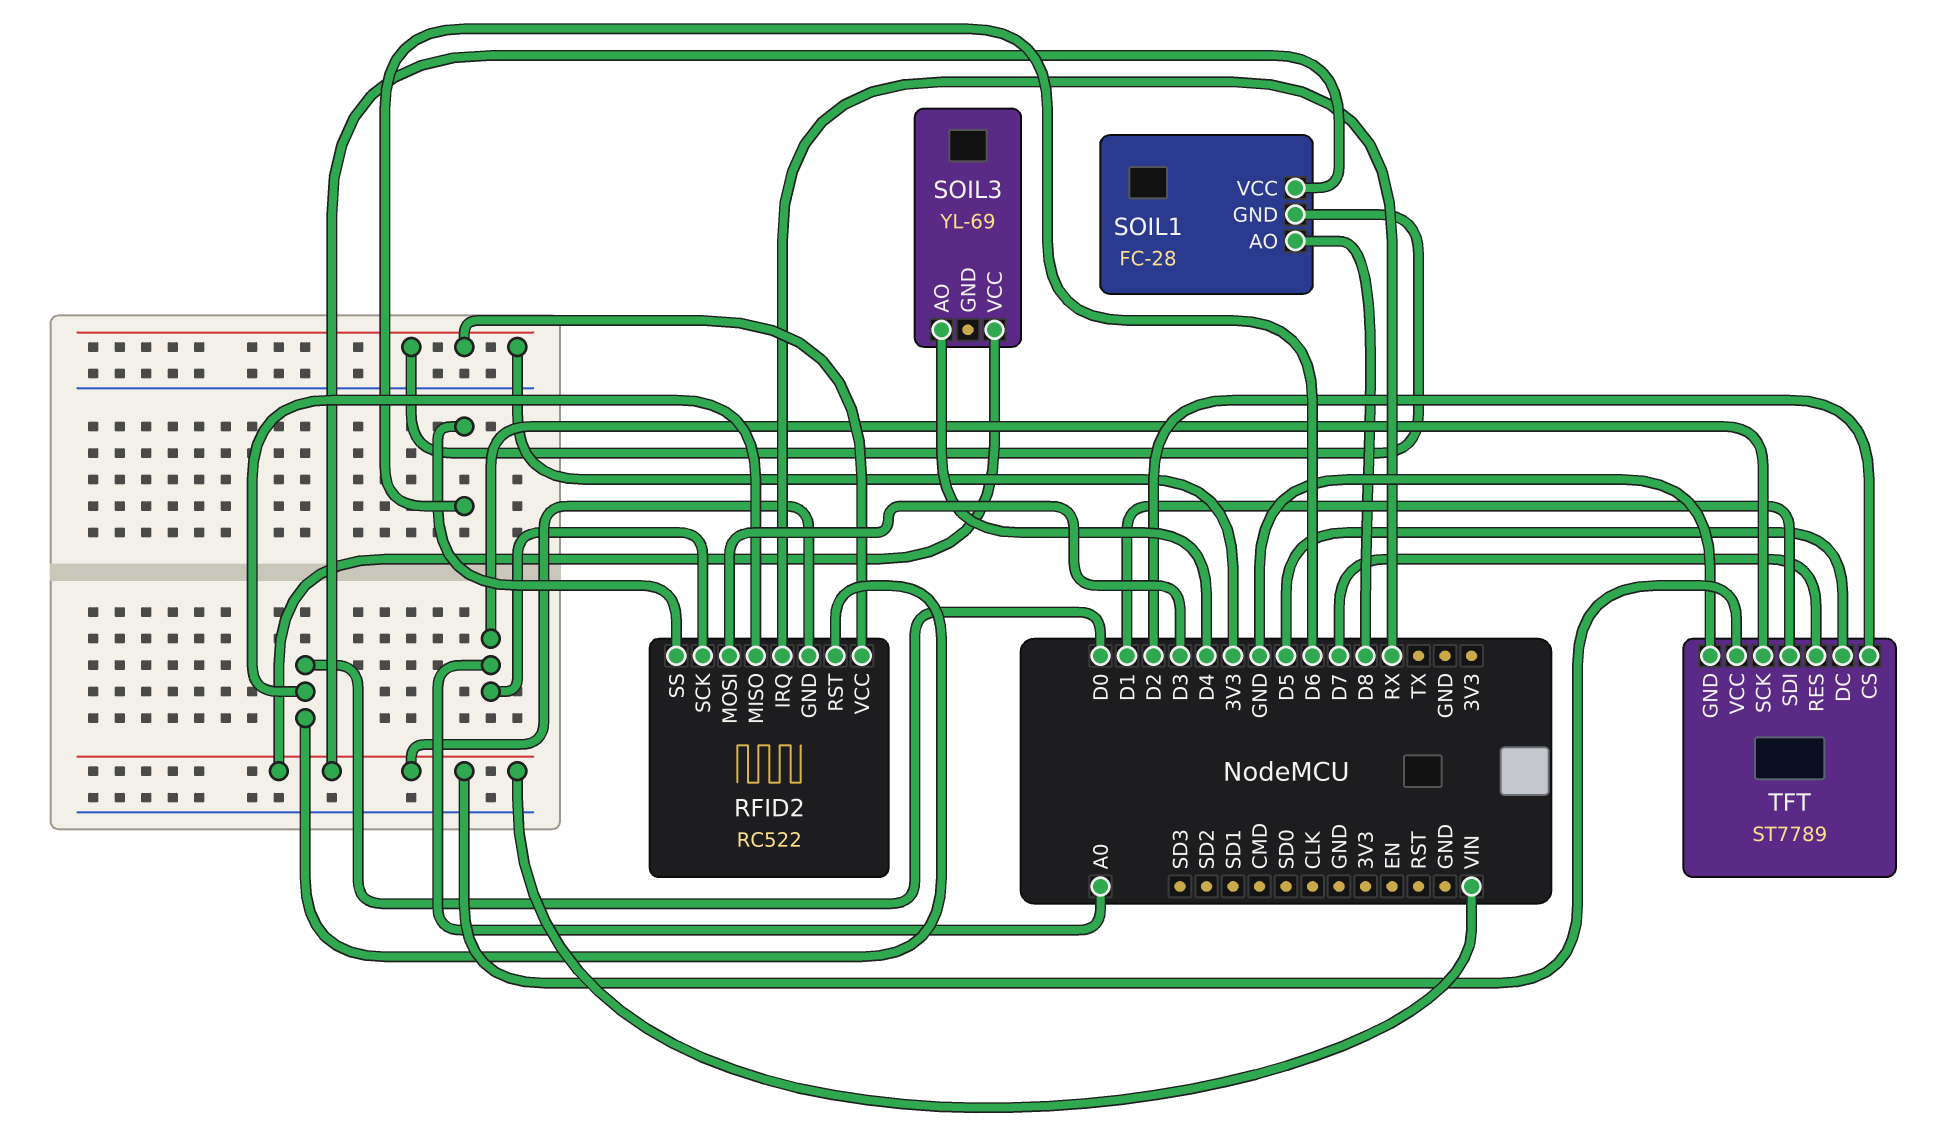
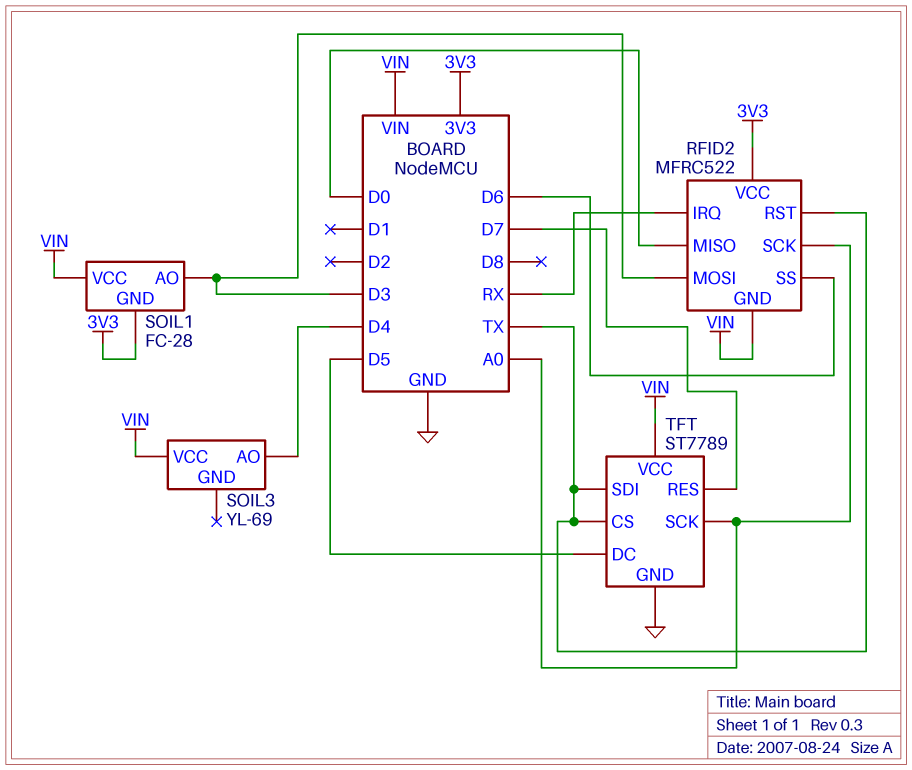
RFID2: RC522 -> MFRC522
RFID2 pin RST: D0 -> TX
SOIL1 pin AO: D8 -> D3
TFT pin CS: D2 -> TX
TFT pin SDI: D1 -> TX

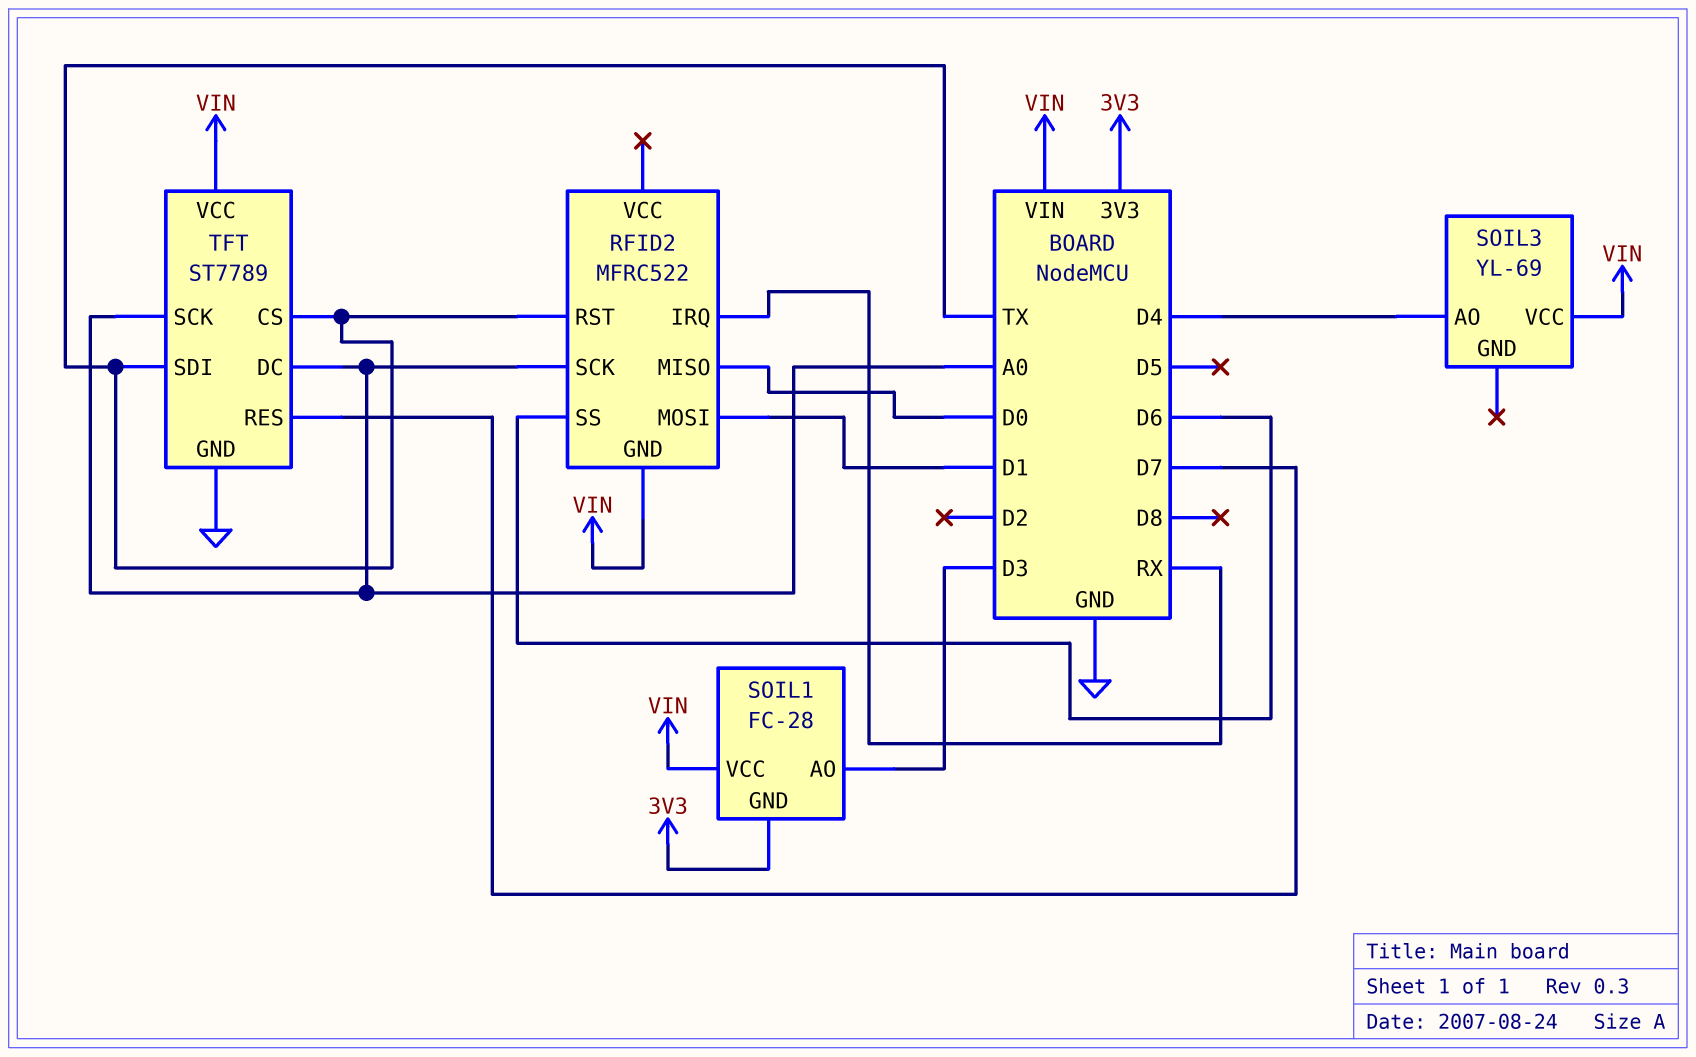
RFID2 pin MOSI: D3 -> D1
RFID2 pin VCC: 3V3 -> none
TFT pin DC: D5 -> A0

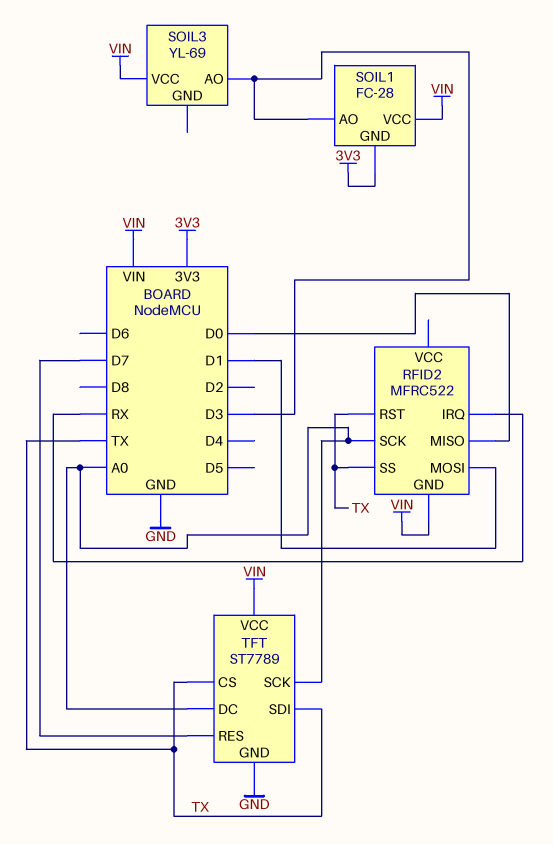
RFID2 pin SS: D6 -> TX
SOIL3 pin AO: D4 -> D3

